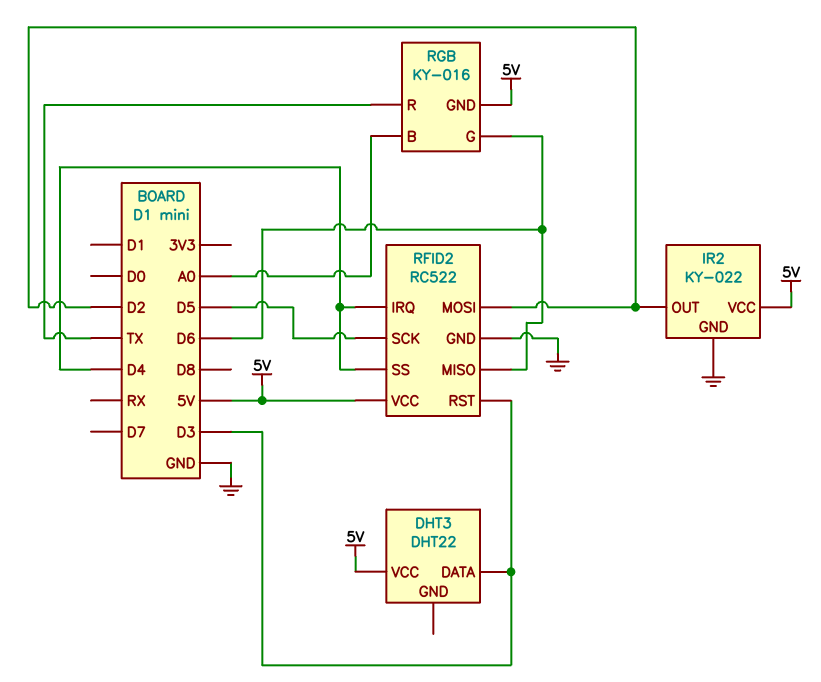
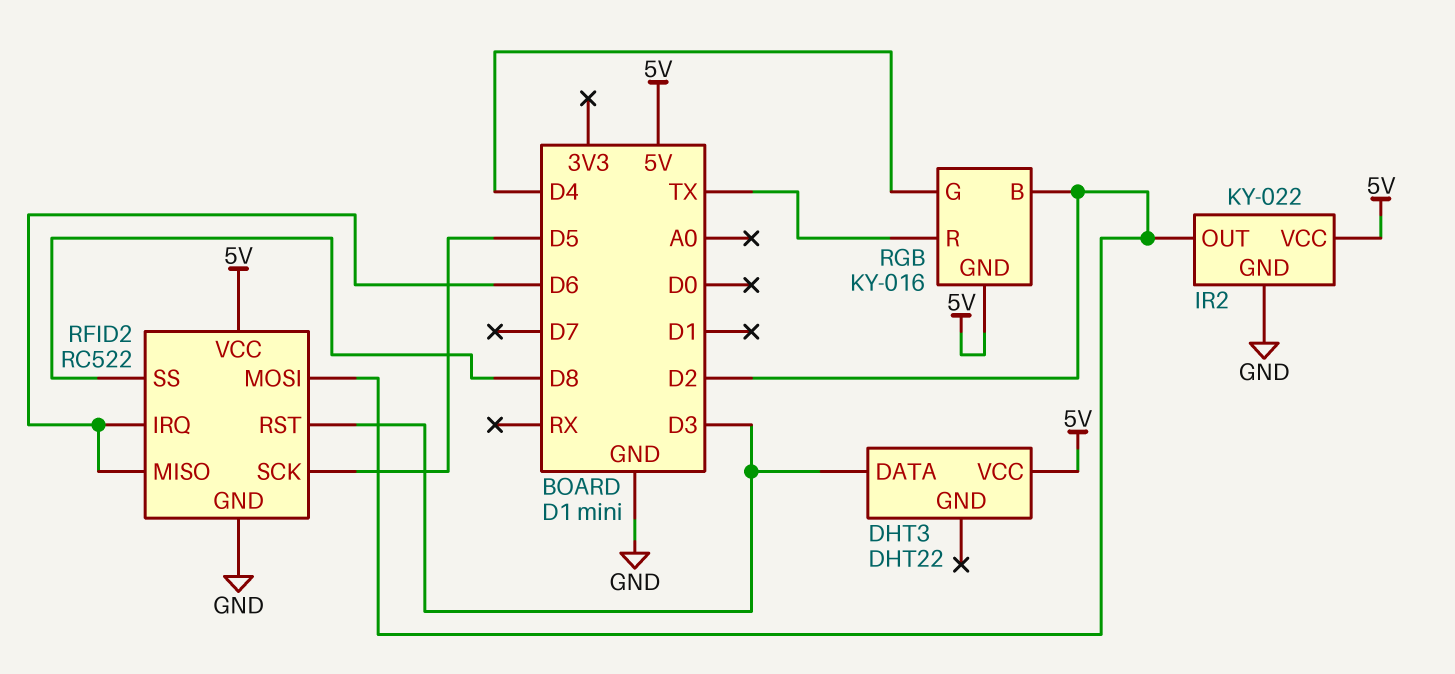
RFID2 pin IRQ: D4 -> D6
RFID2 pin SS: D4 -> D8
RGB pin B: A0 -> D2
RGB pin G: D6 -> D4

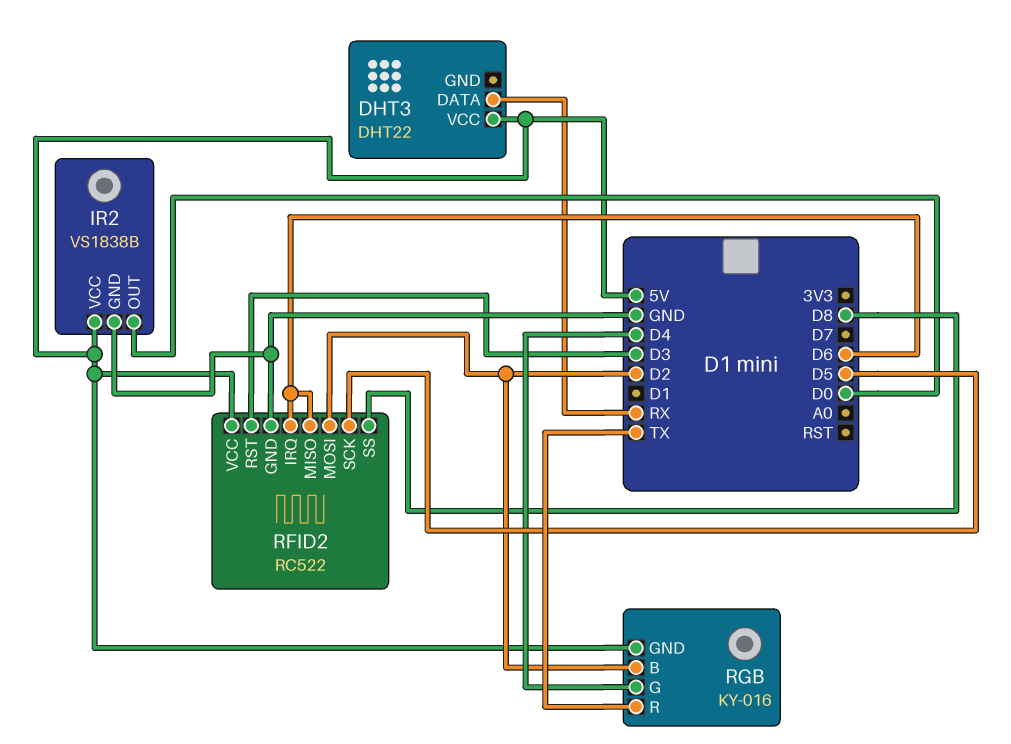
DHT3 pin DATA: D3 -> RX
IR2: KY-022 -> VS1838B
IR2 pin OUT: D2 -> D0

